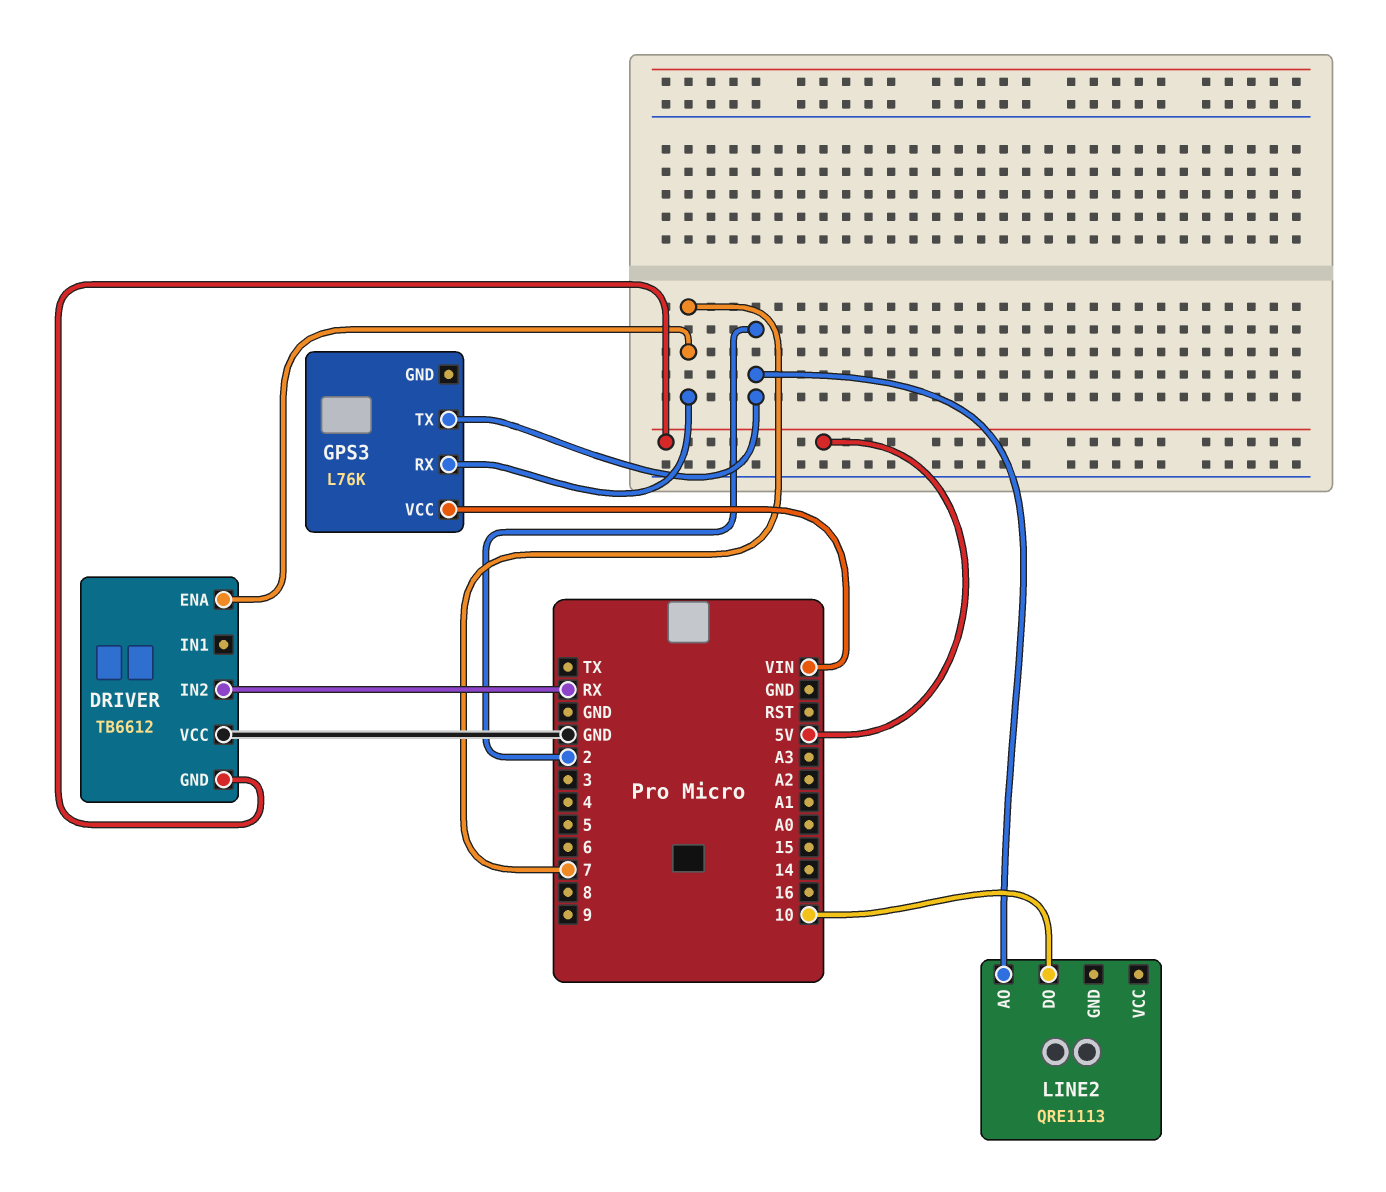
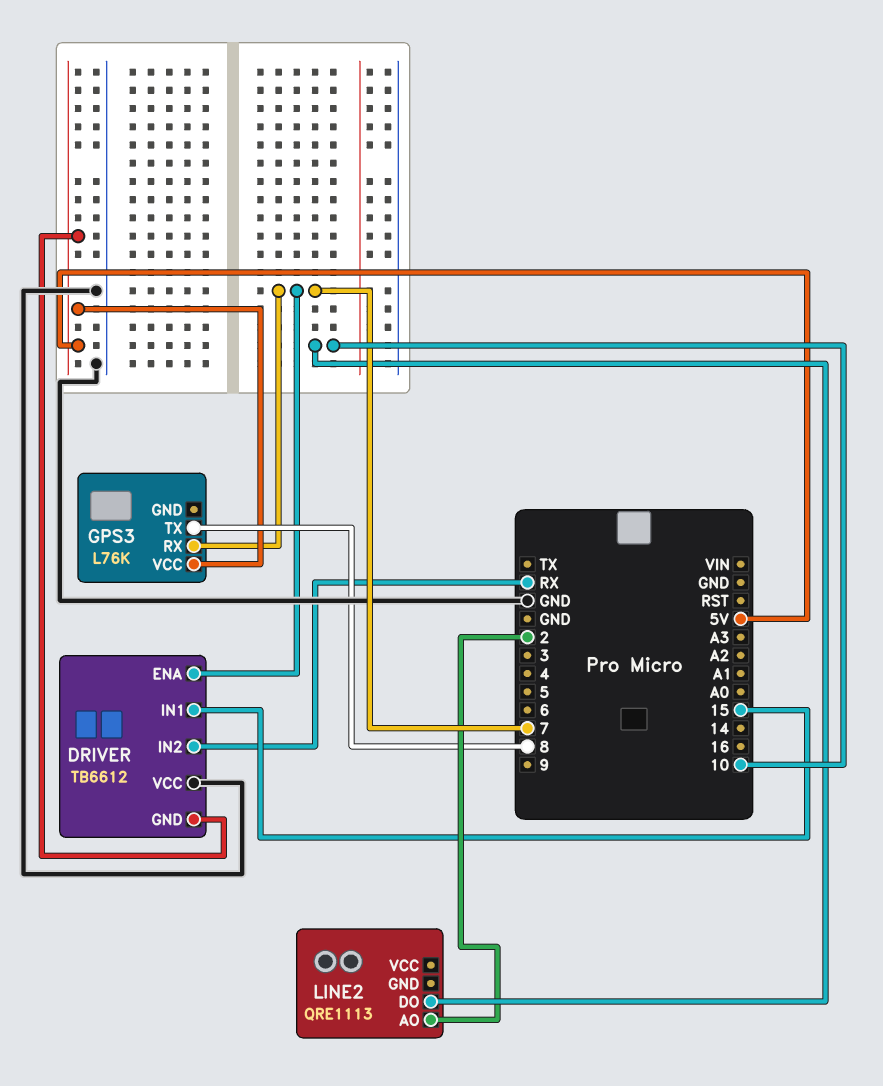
DRIVER pin IN1: none -> 15
GPS3 pin TX: 2 -> 8
GPS3 pin VCC: VIN -> 5V

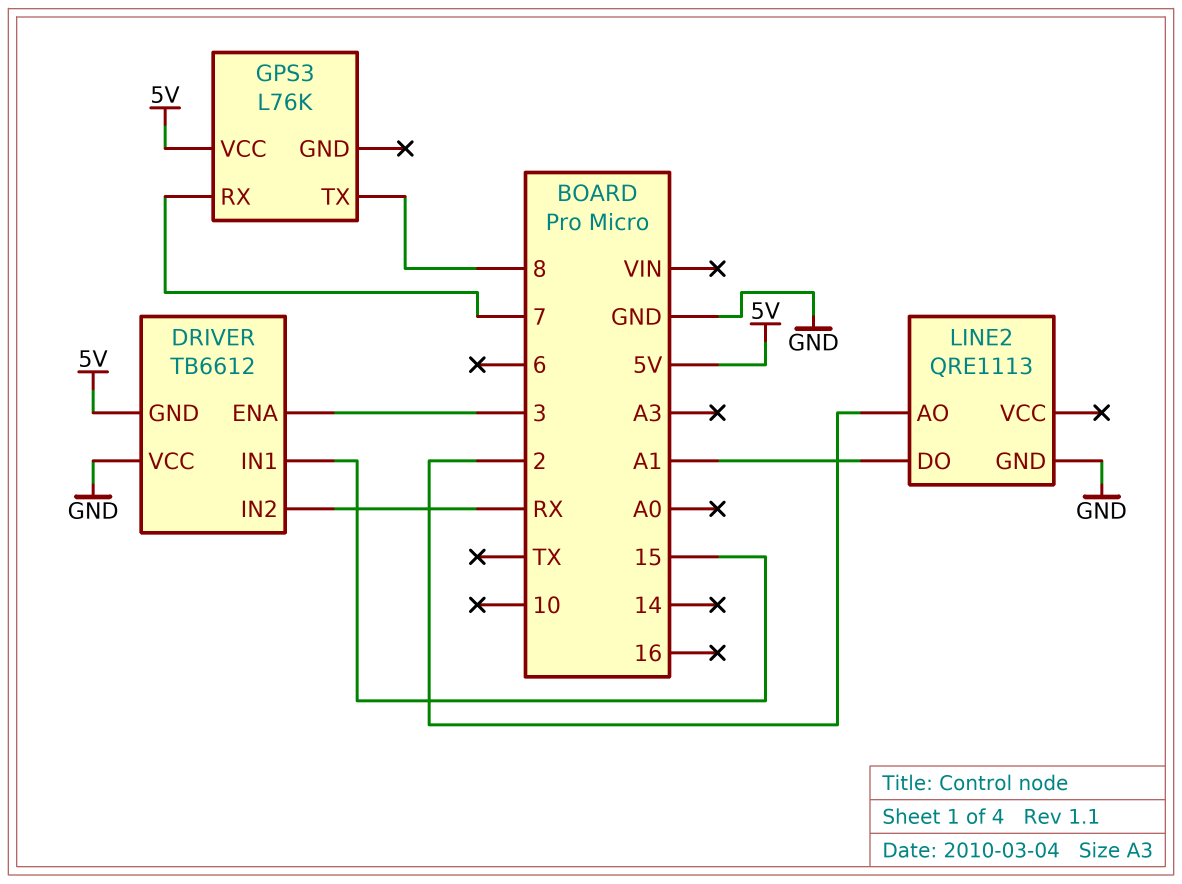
DRIVER pin ENA: 7 -> 3
LINE2 pin DO: 10 -> A1
LINE2 pin GND: none -> GND

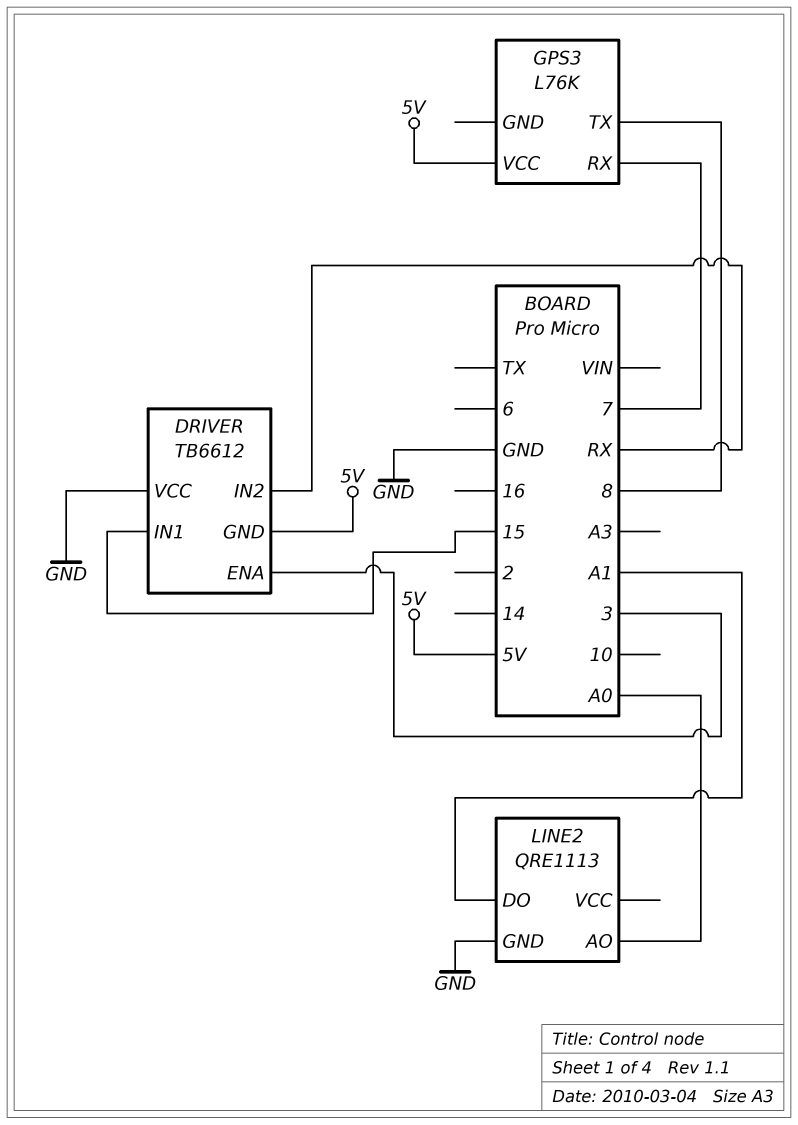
LINE2 pin AO: 2 -> A0

